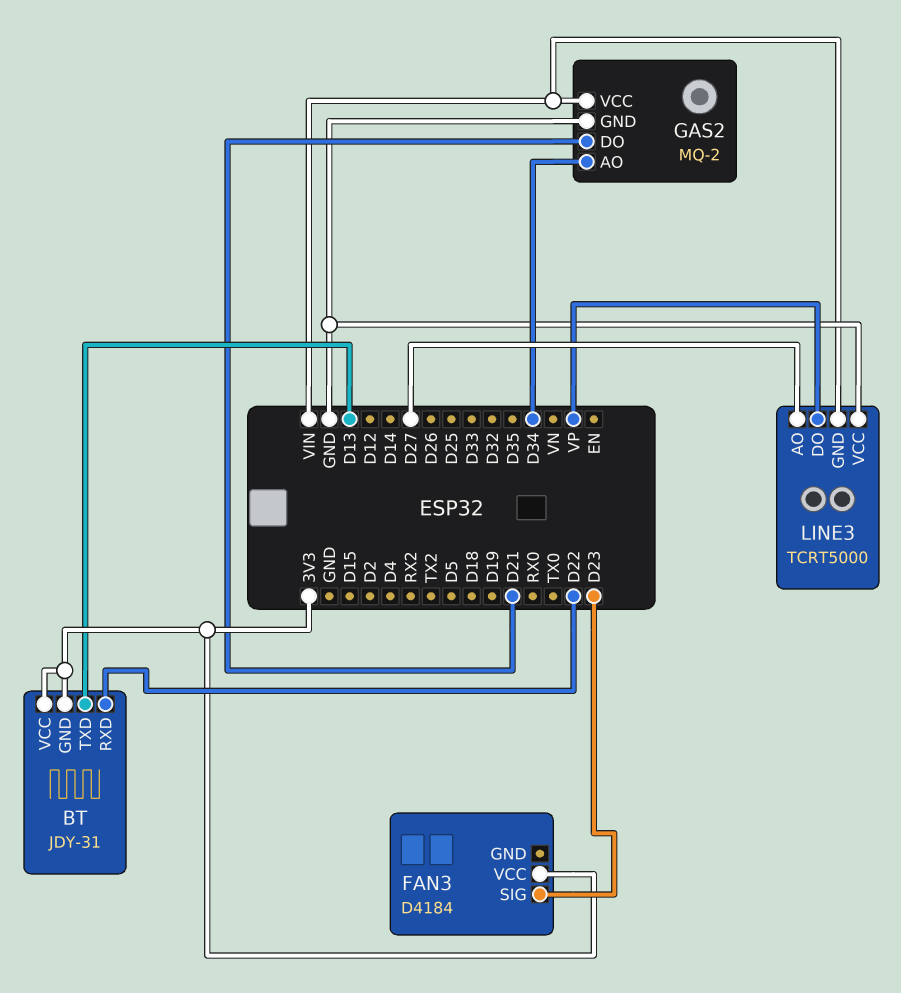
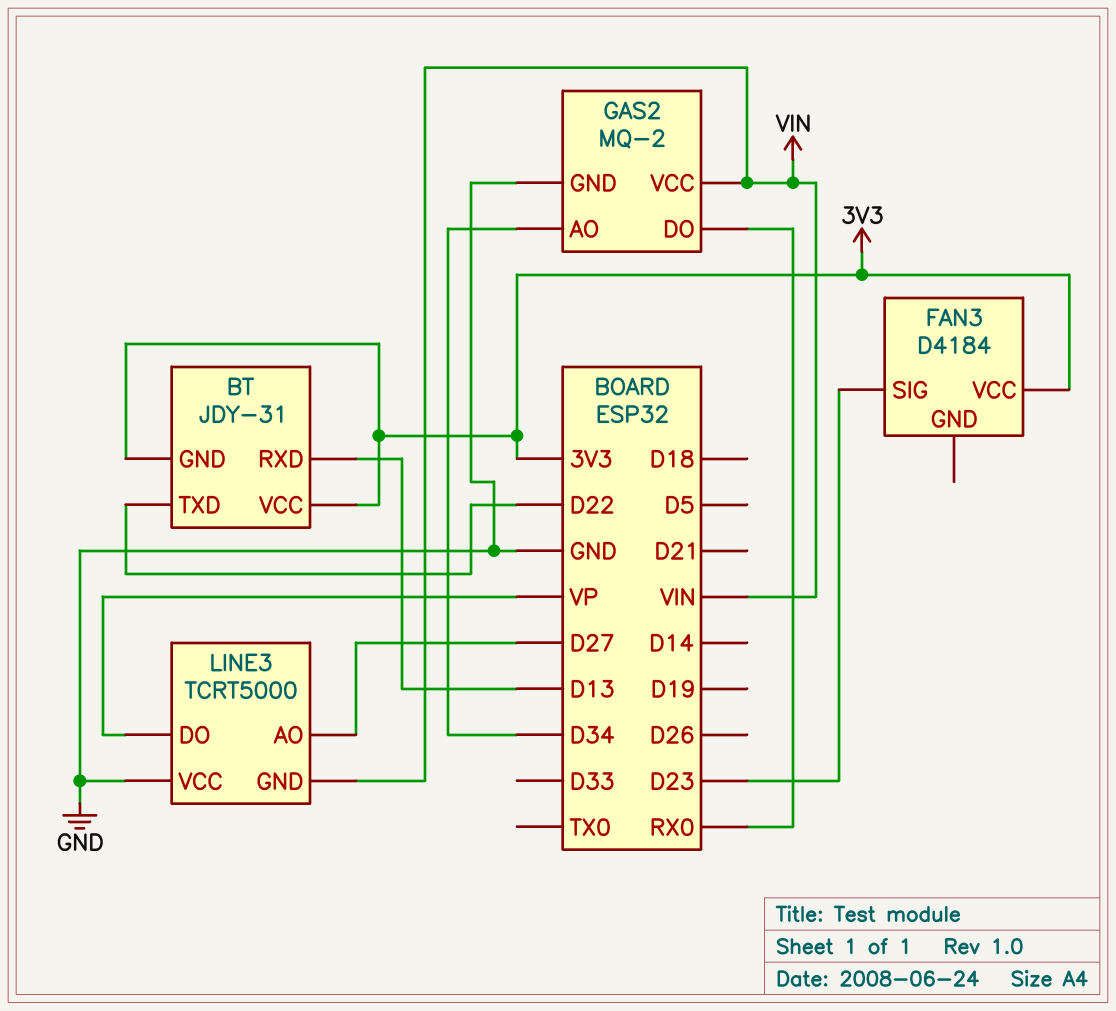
BT pin RXD: D22 -> D13
BT pin TXD: D13 -> D22
GAS2 pin DO: D21 -> RX0

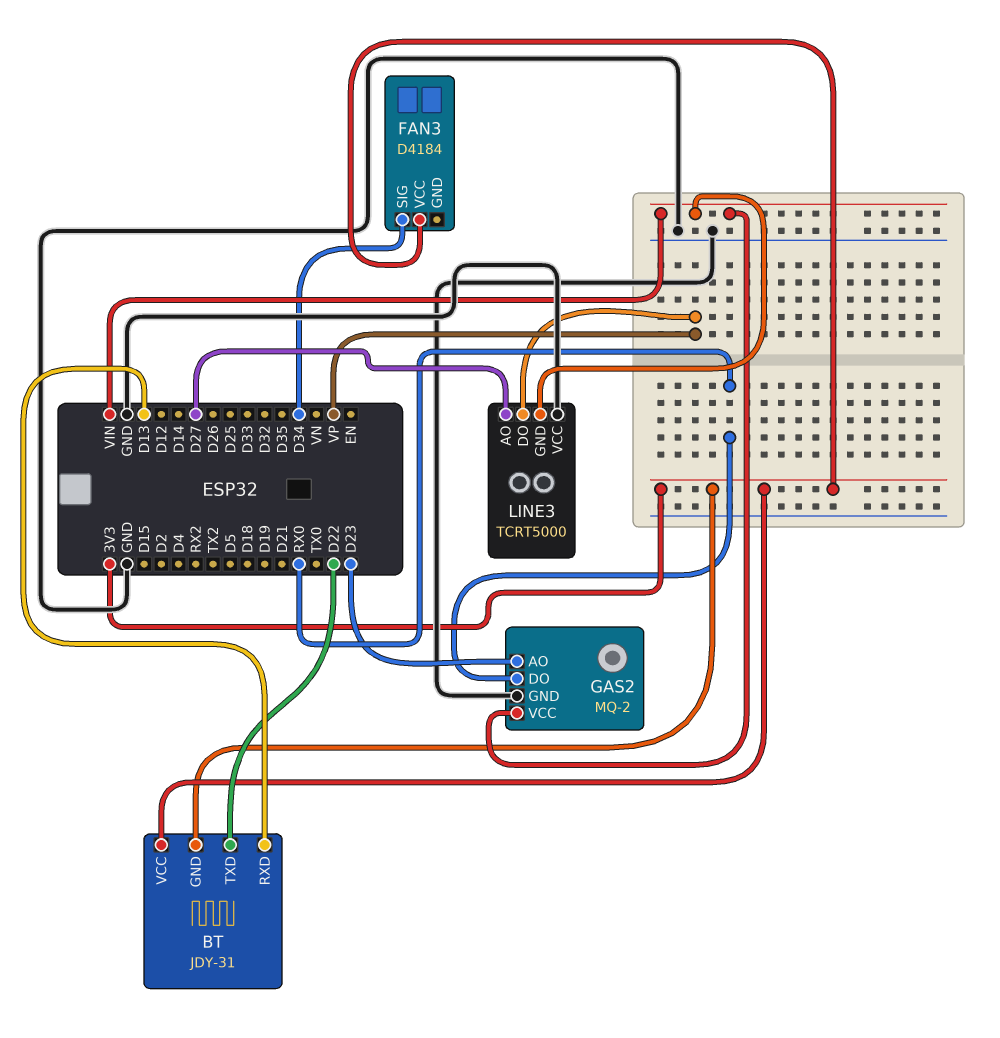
FAN3 pin SIG: D23 -> D34
GAS2 pin AO: D34 -> D23

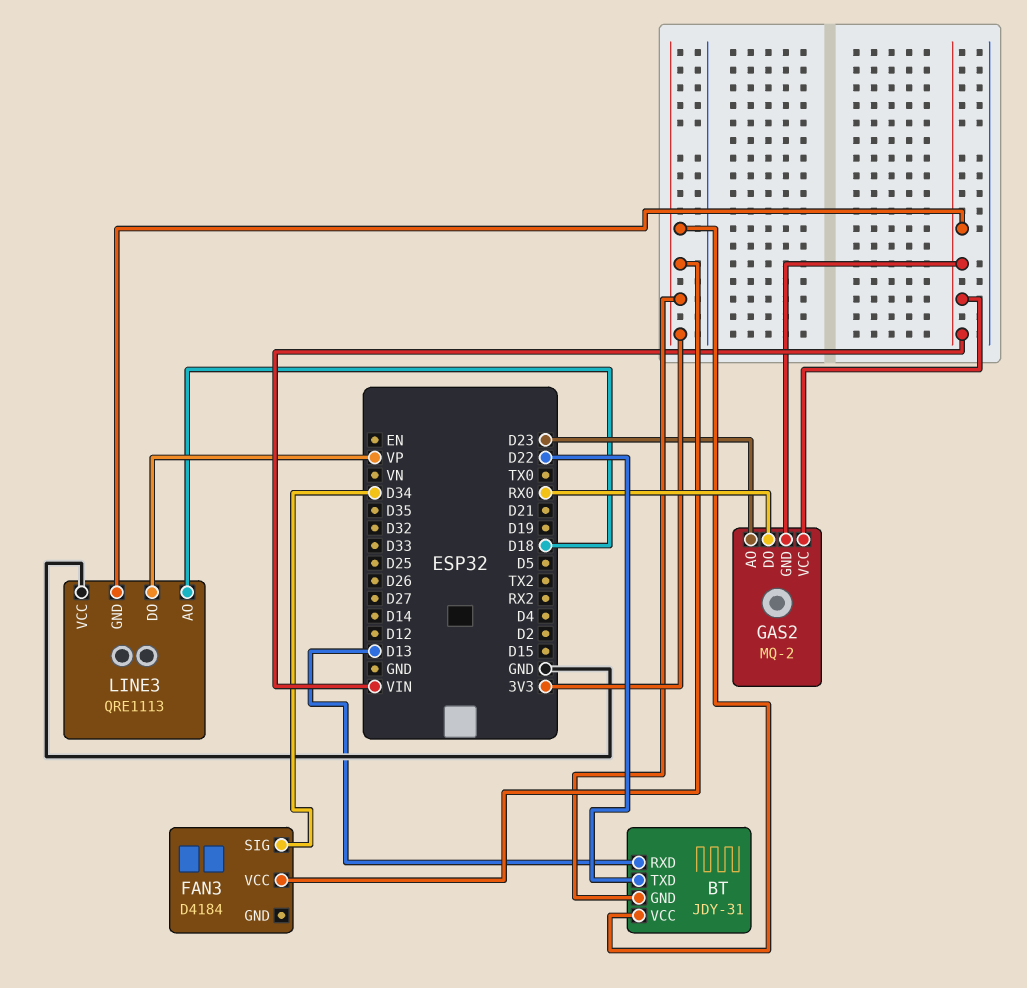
GAS2 pin GND: GND -> VIN
LINE3: TCRT5000 -> QRE1113
LINE3 pin AO: D27 -> D18

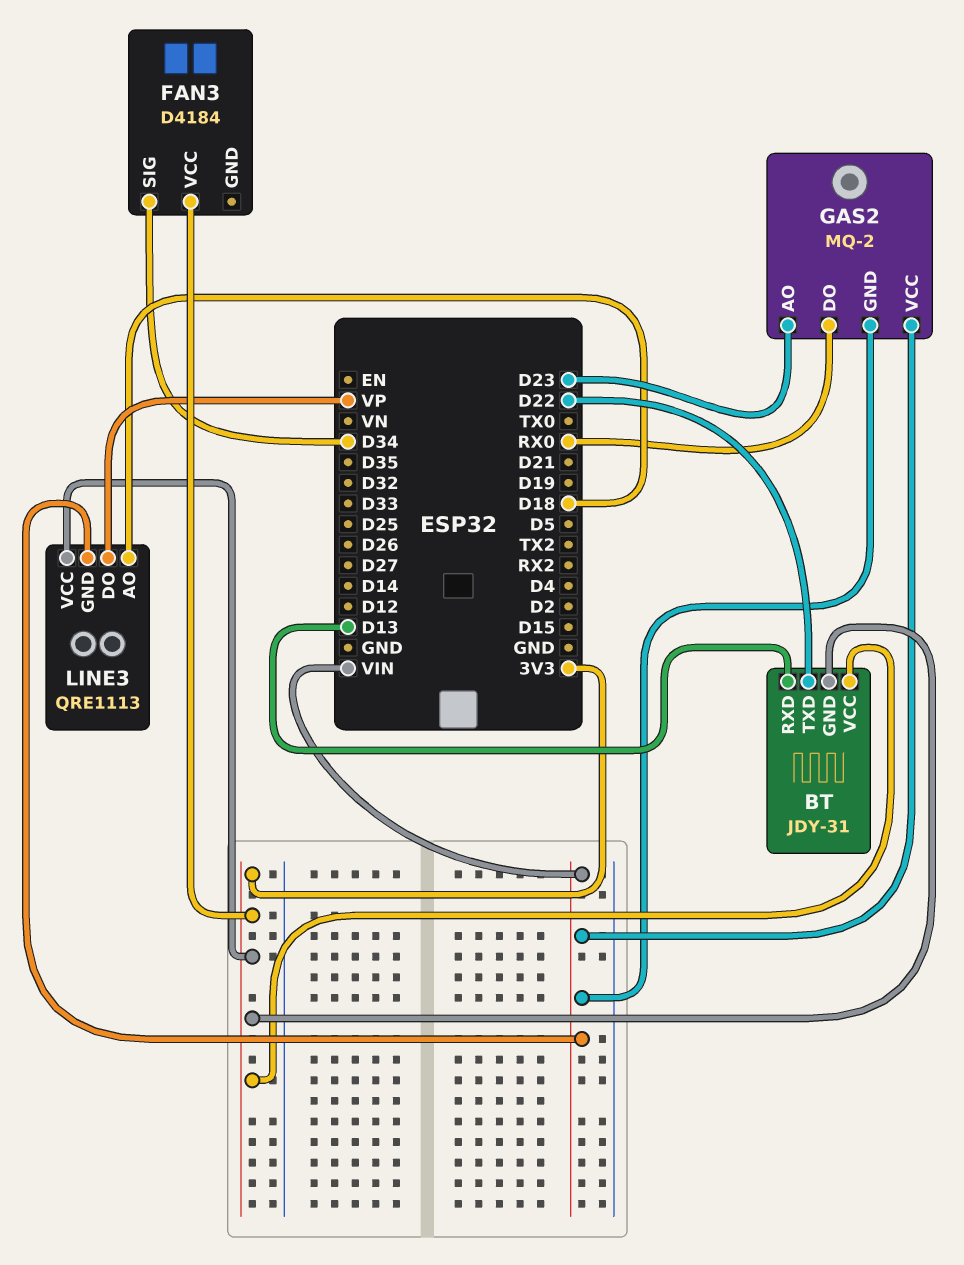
LINE3 pin VCC: GND -> 3V3

